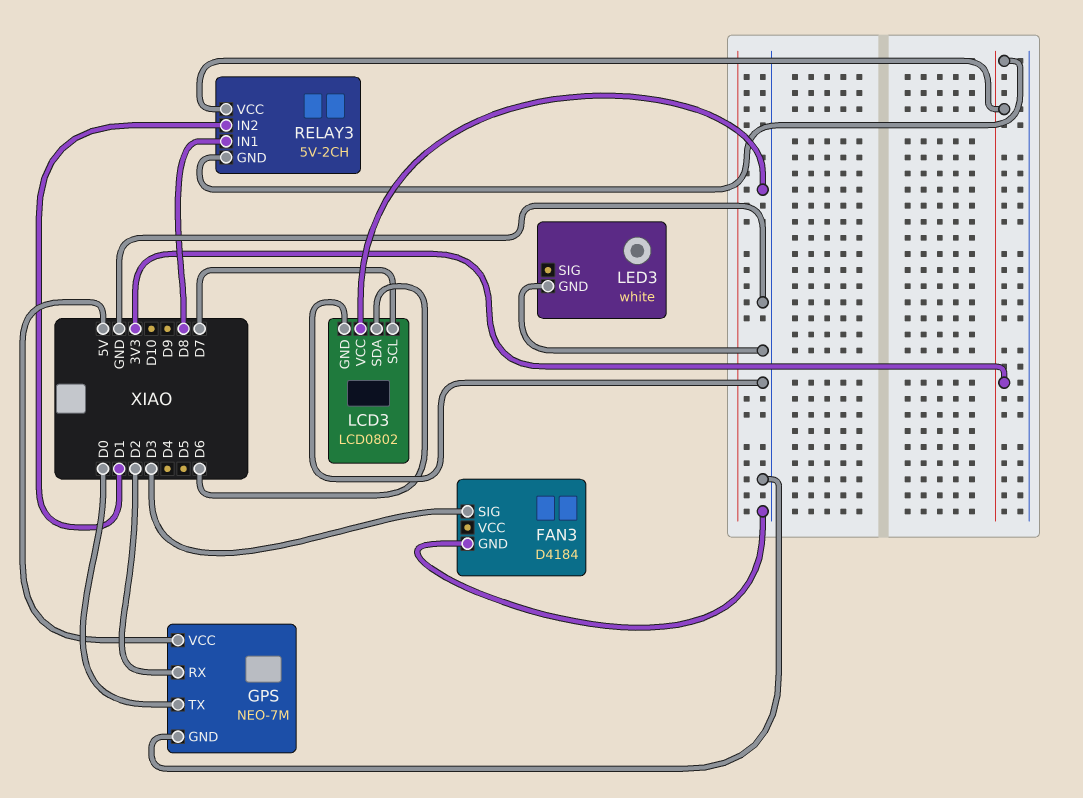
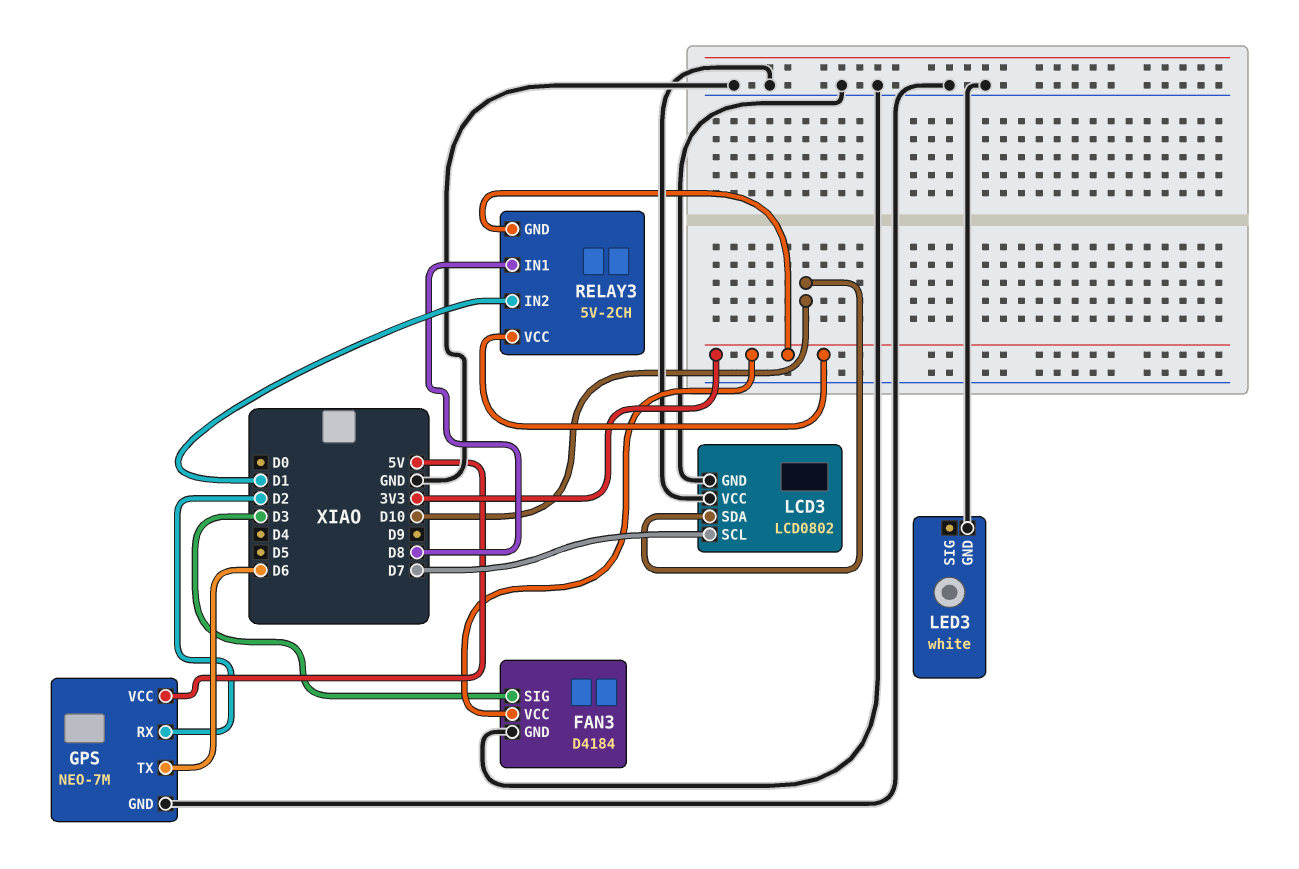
FAN3 pin VCC: none -> 3V3
GPS pin TX: D0 -> D6
LCD3 pin SDA: D6 -> D10

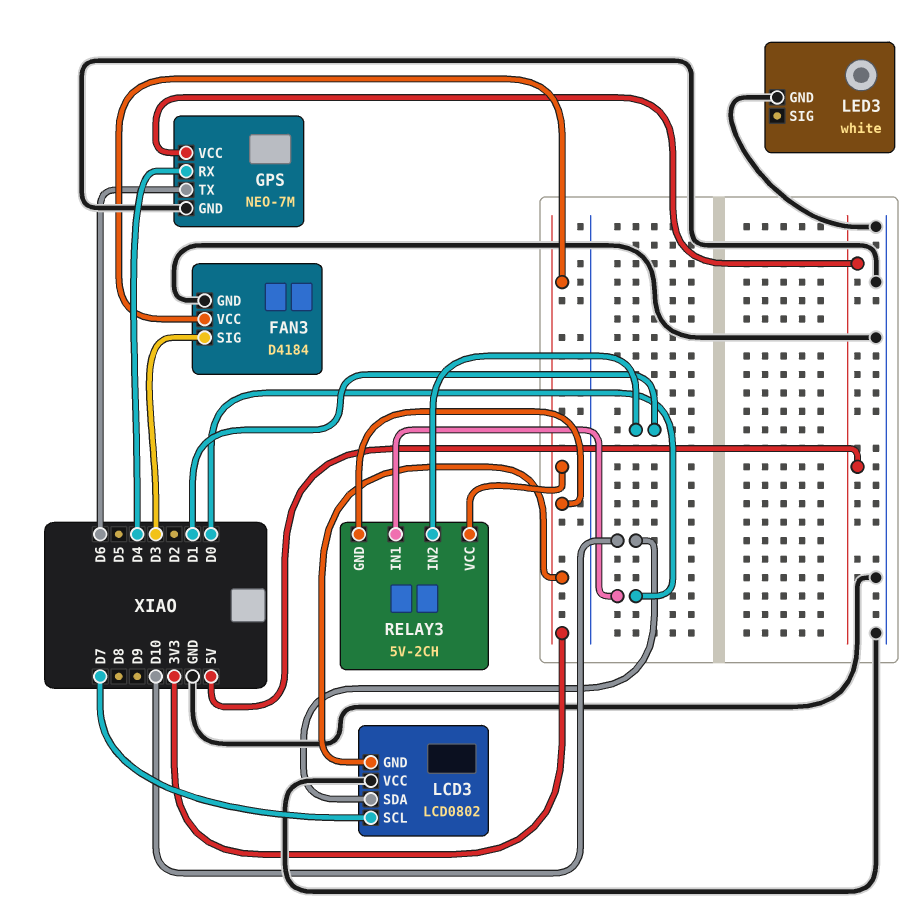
GPS pin RX: D2 -> D4
LCD3 pin GND: GND -> 3V3
RELAY3 pin IN1: D8 -> D0

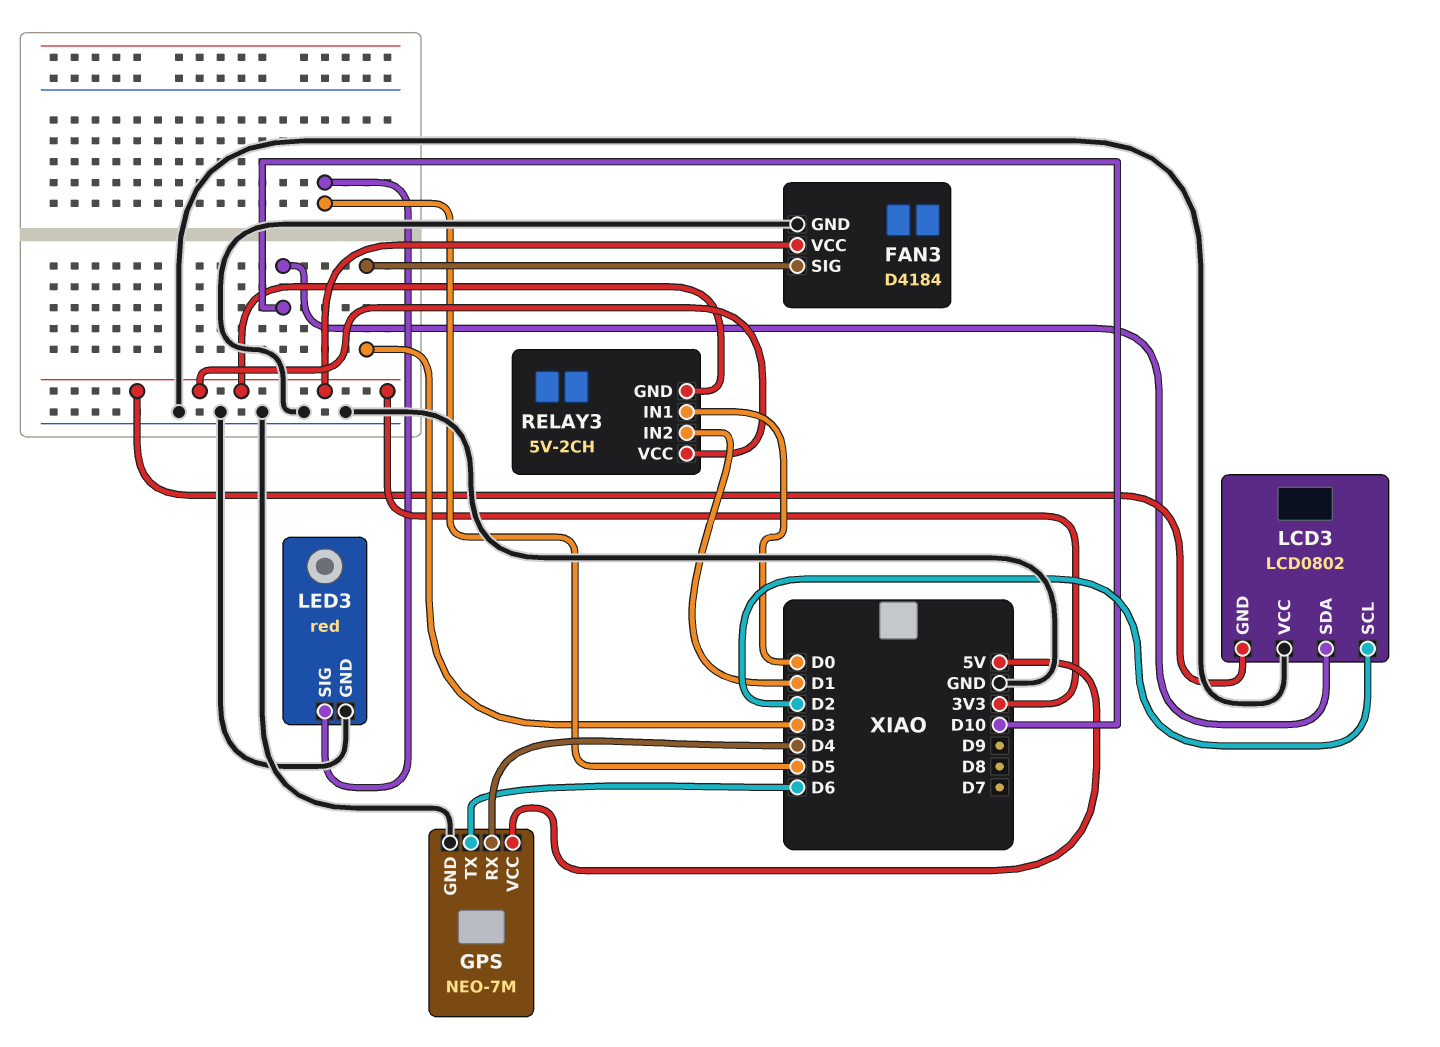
LCD3 pin SCL: D7 -> D2
LED3: white -> red
LED3 pin SIG: none -> D5

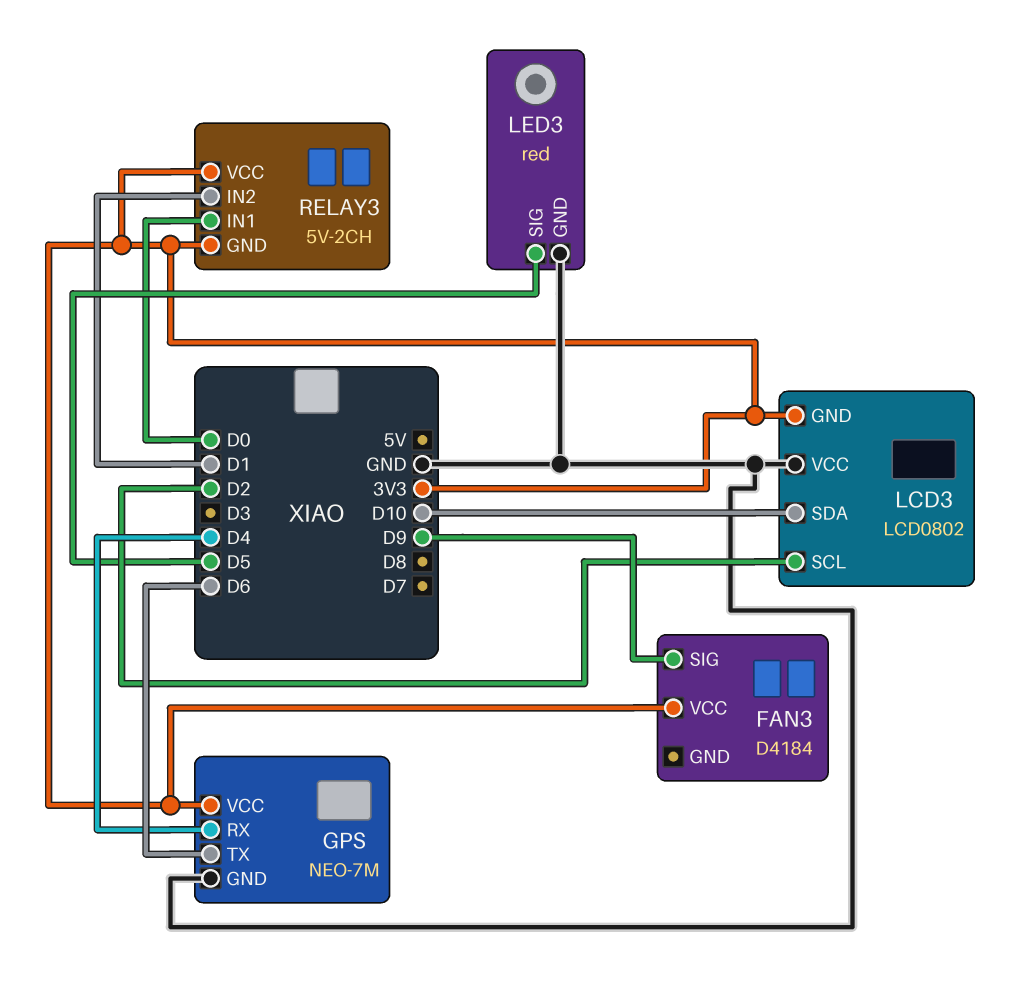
FAN3 pin GND: GND -> none
FAN3 pin SIG: D3 -> D9
GPS pin VCC: 5V -> 3V3

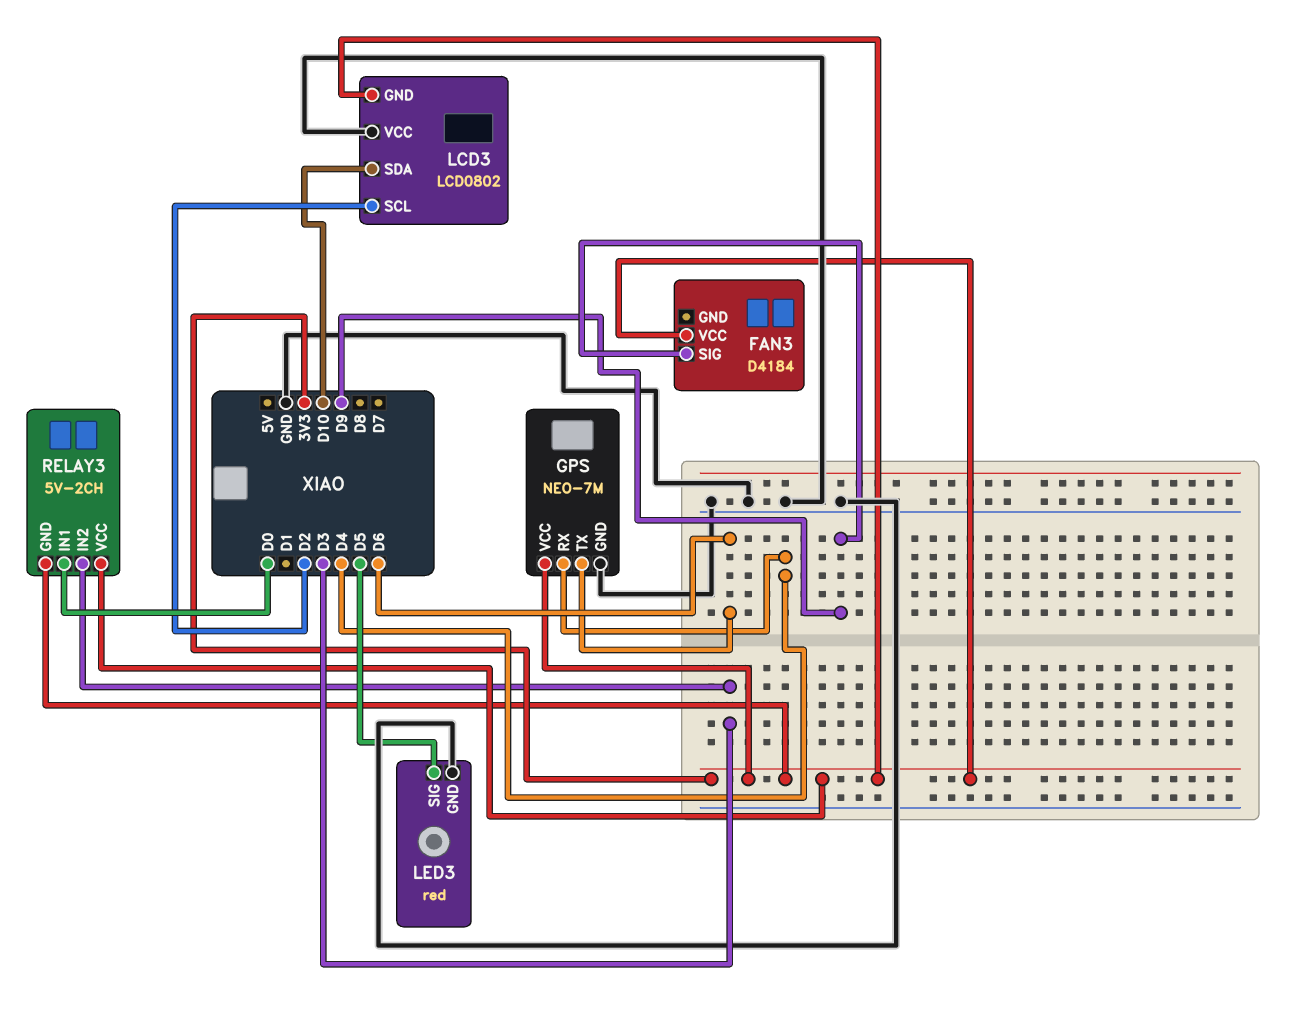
RELAY3 pin IN2: D1 -> D3

